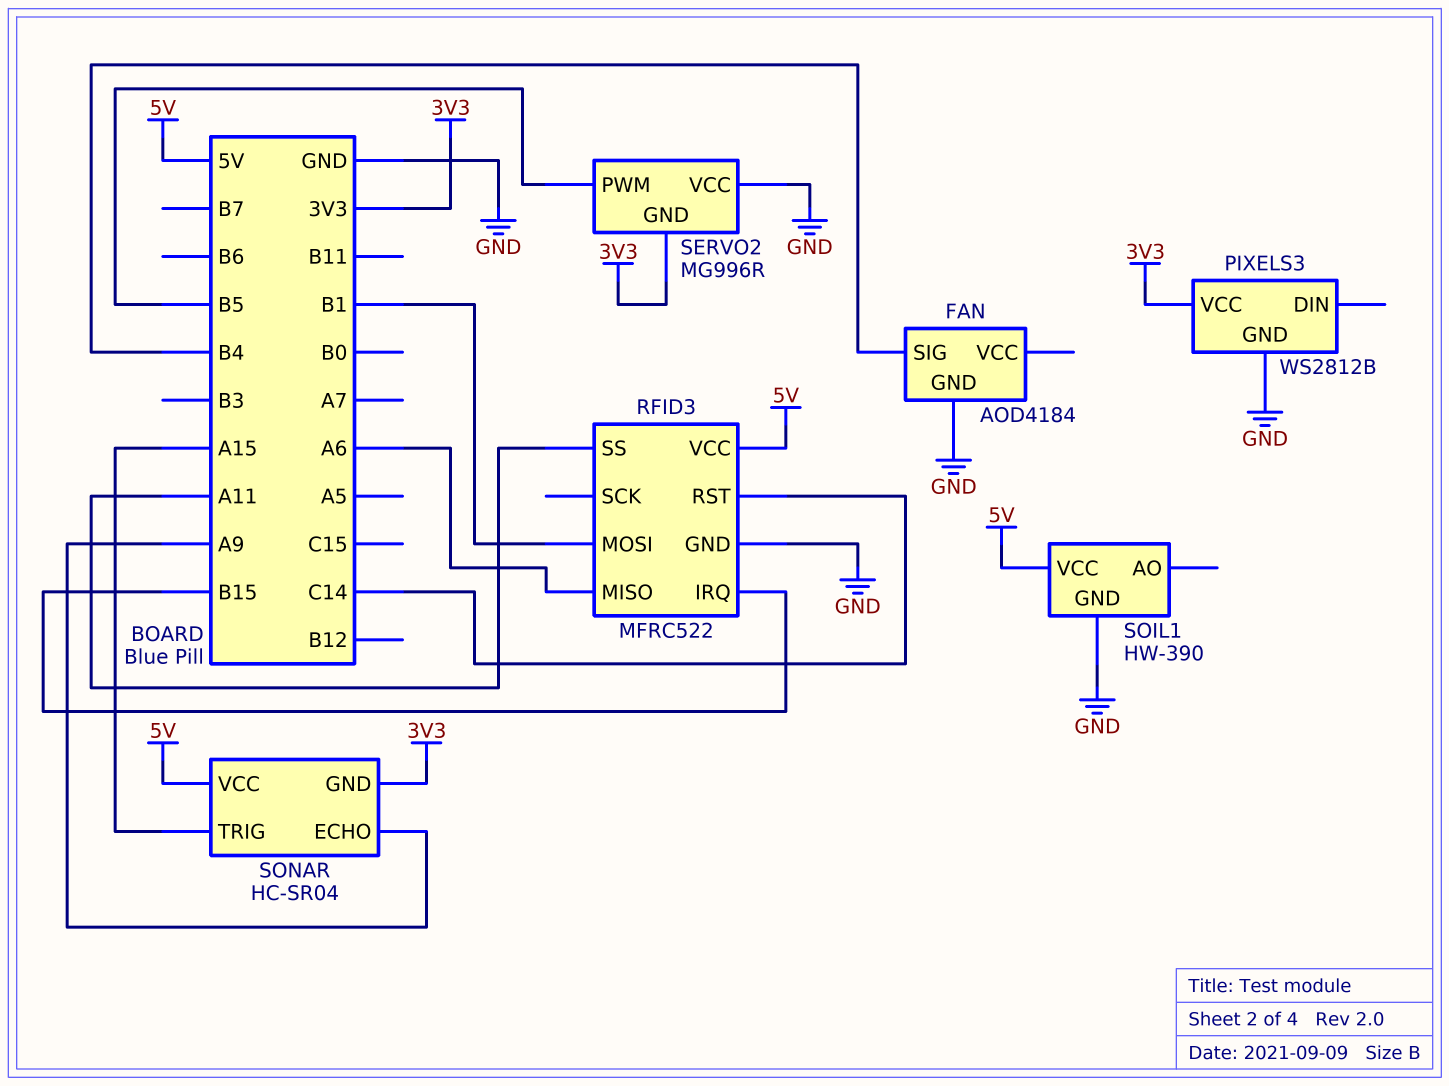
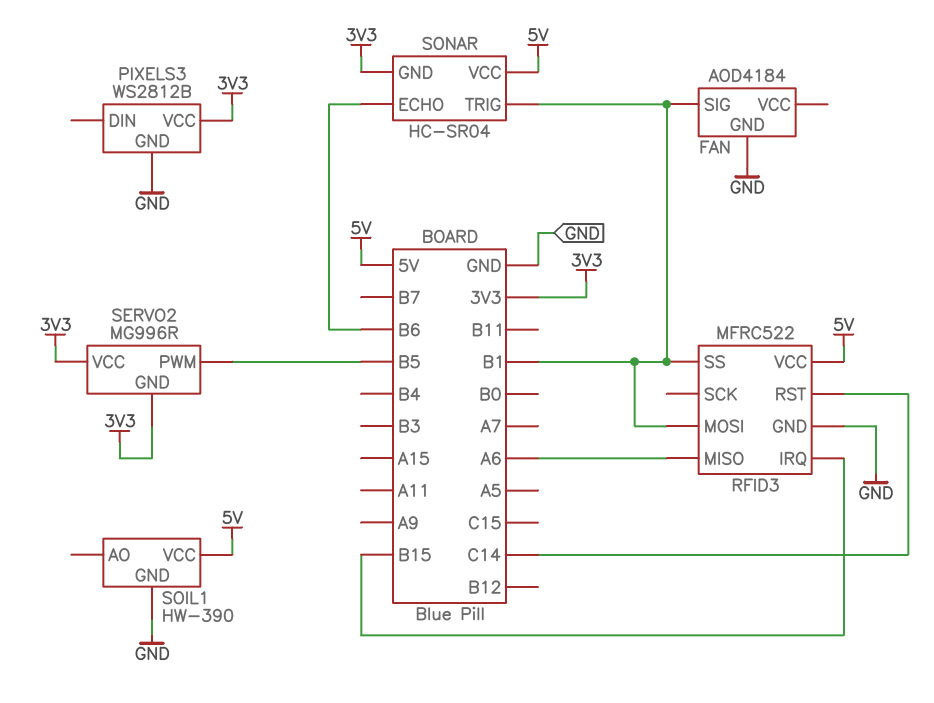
FAN pin SIG: B4 -> B1
RFID3 pin SS: A11 -> B1
SERVO2 pin VCC: GND -> 3V3
SONAR pin ECHO: A9 -> B6
SONAR pin TRIG: A15 -> B1

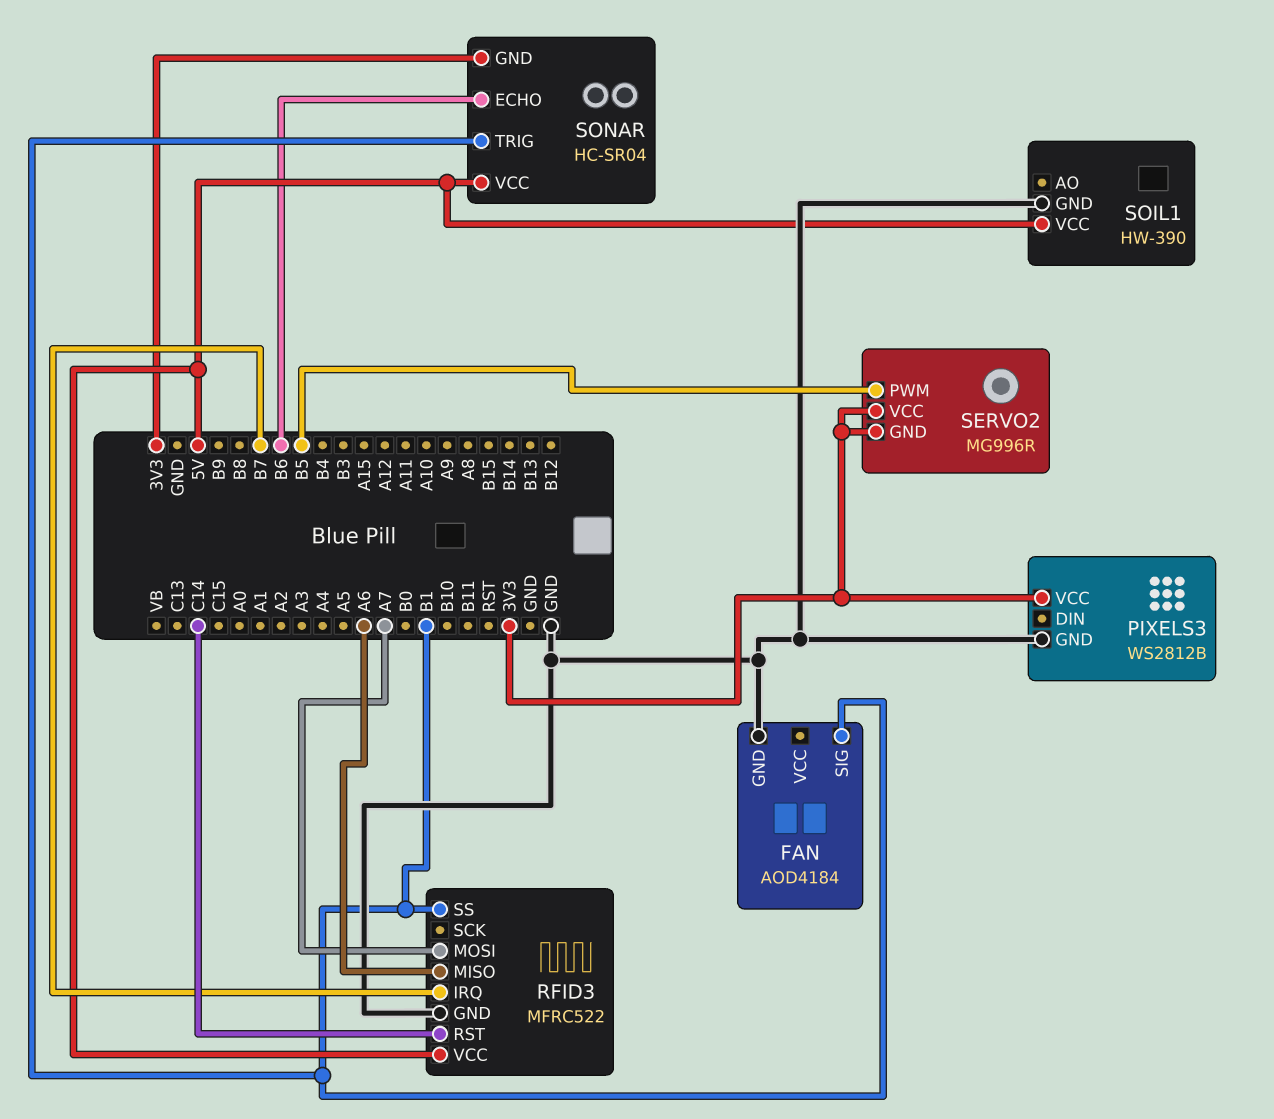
RFID3 pin IRQ: B15 -> B7
RFID3 pin MOSI: B1 -> A7

